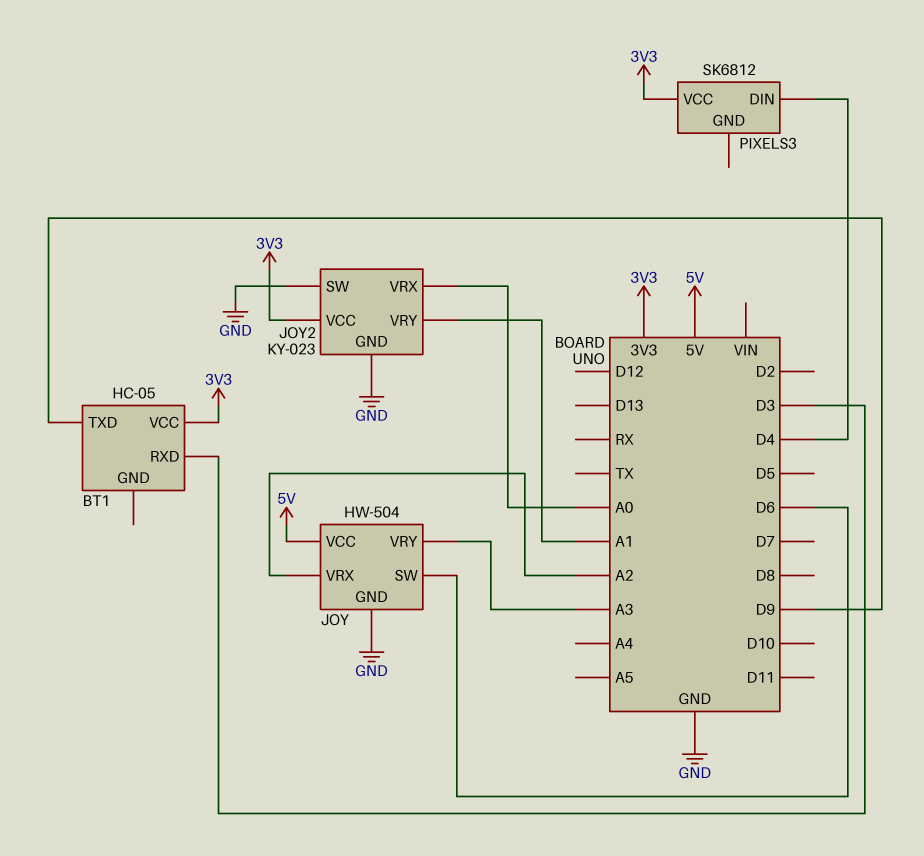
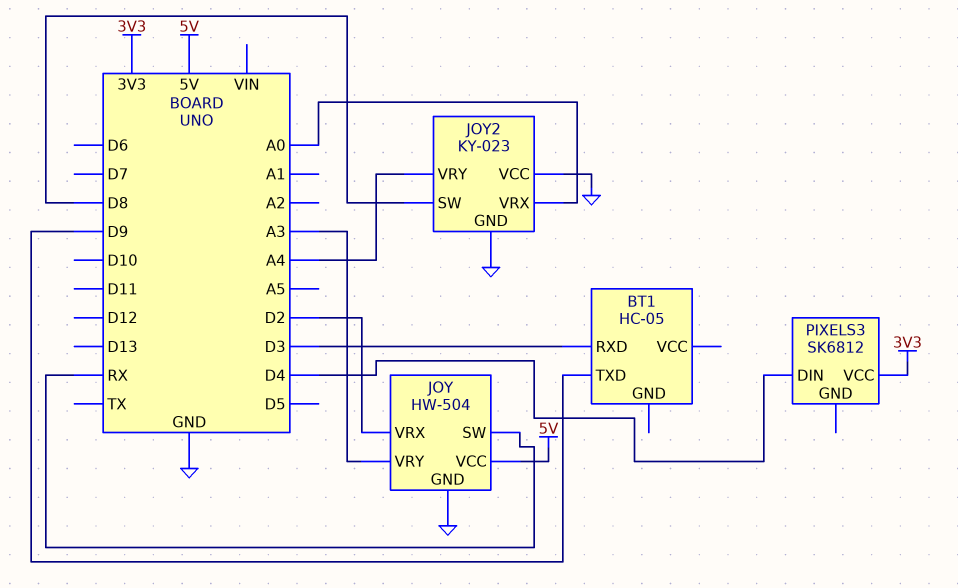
BT1 pin VCC: 3V3 -> none
JOY pin SW: D6 -> RX
JOY pin VRX: A2 -> D2
JOY2 pin SW: GND -> D8
JOY2 pin VCC: 3V3 -> GND
JOY2 pin VRY: A1 -> A4

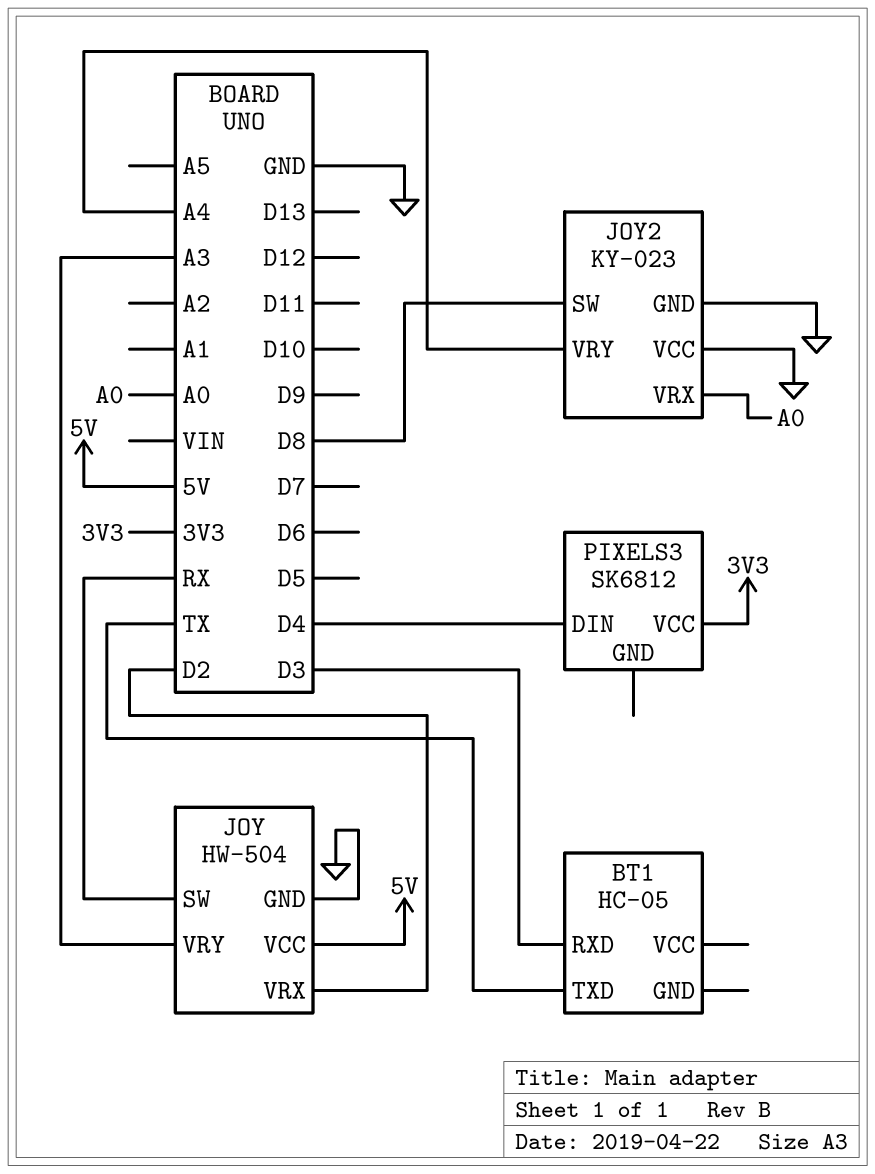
BT1 pin TXD: D9 -> TX

